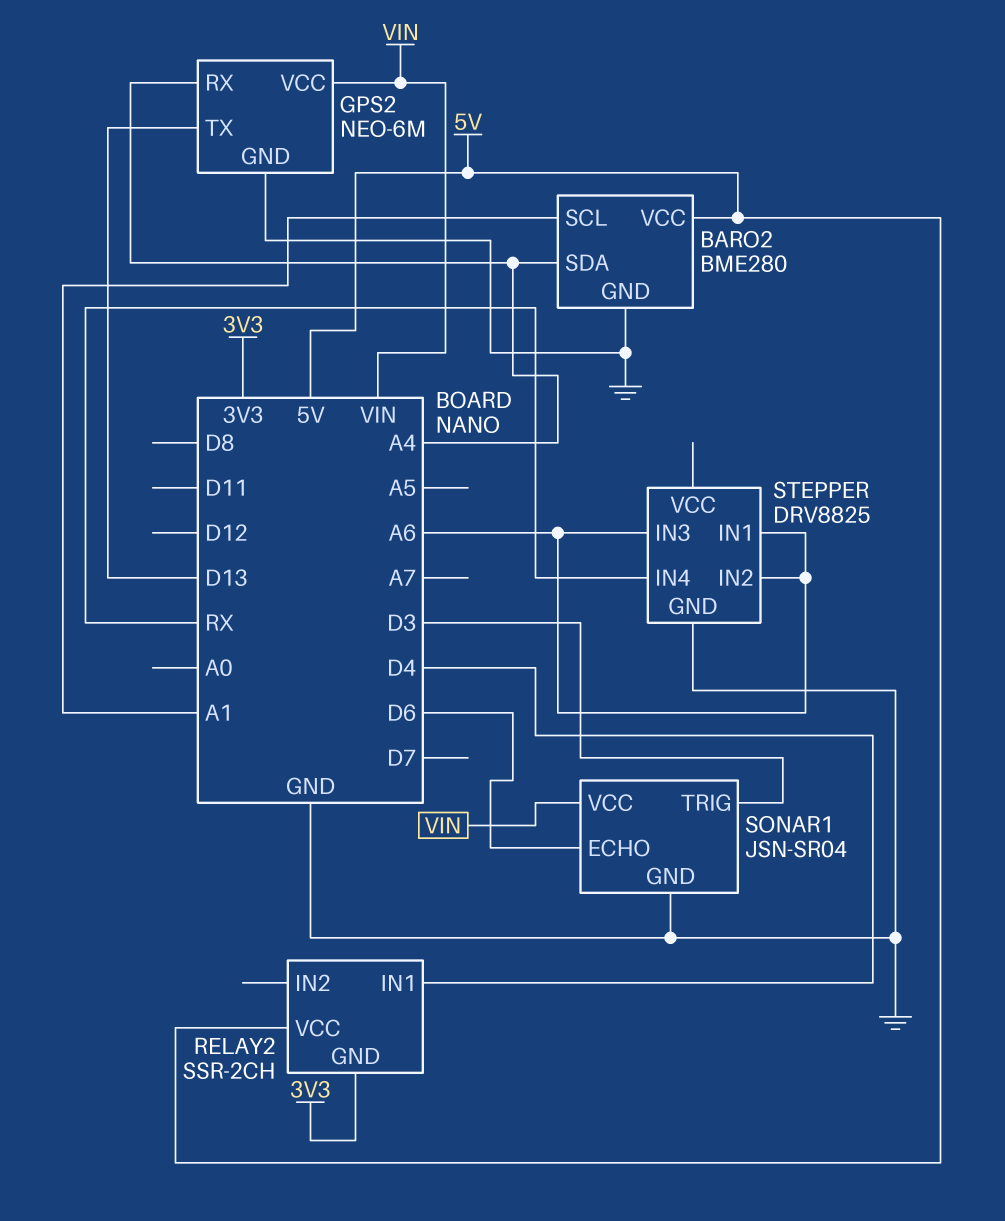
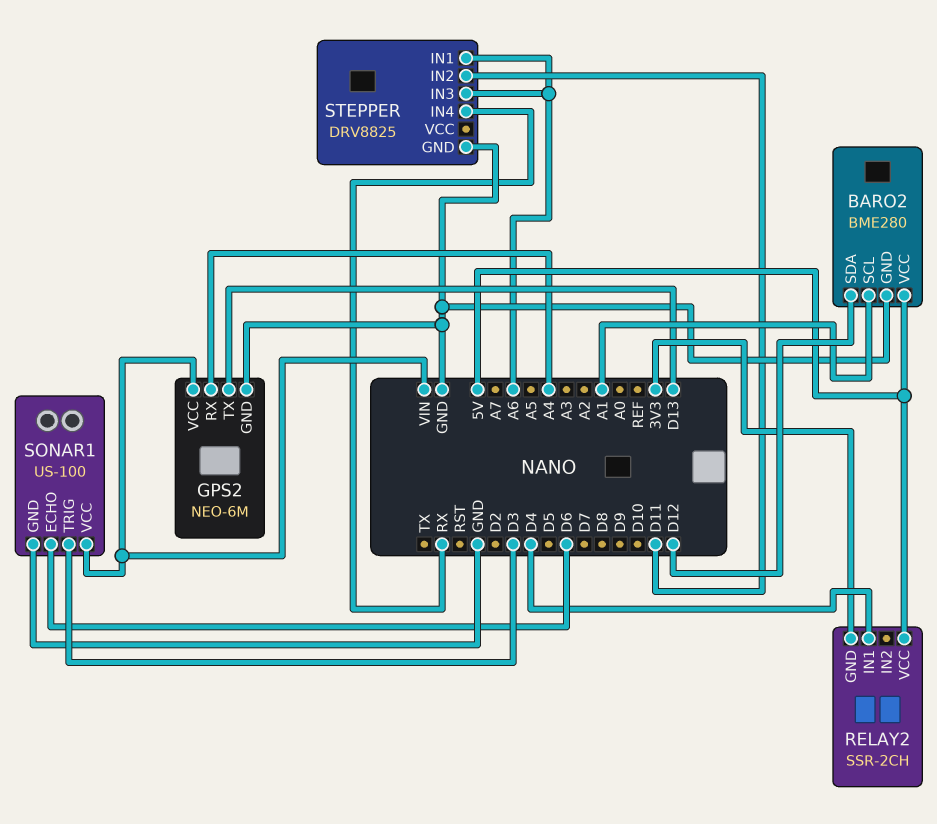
BARO2 pin SDA: A4 -> D12
SONAR1: JSN-SR04 -> US-100
STEPPER pin IN2: A6 -> D11

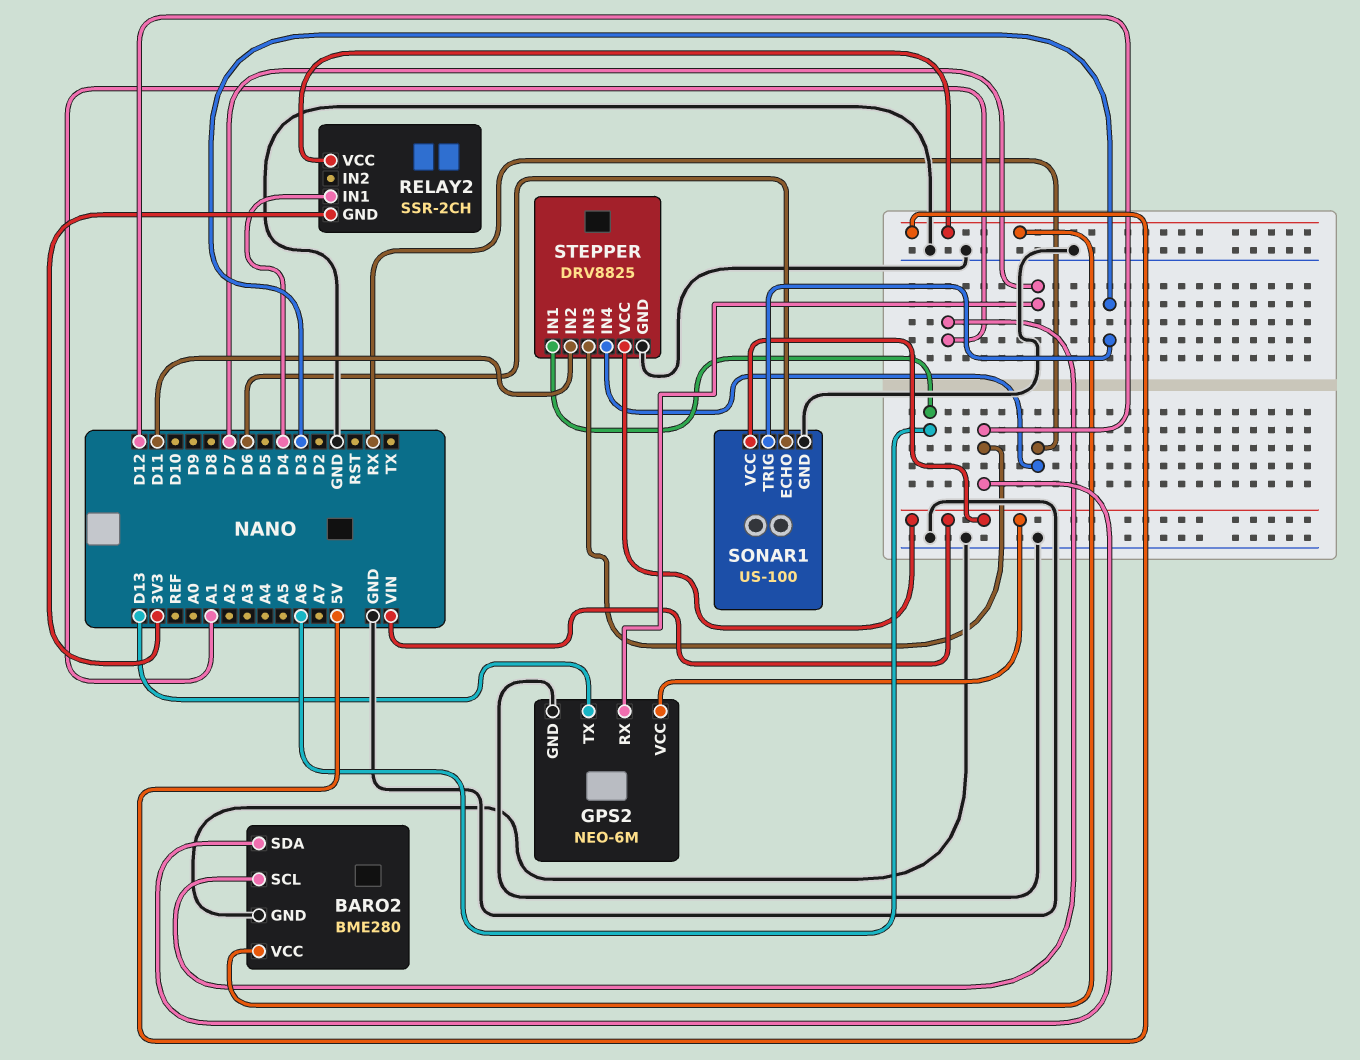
GPS2 pin RX: A4 -> D7
STEPPER pin IN3: A6 -> D12
STEPPER pin VCC: none -> VIN

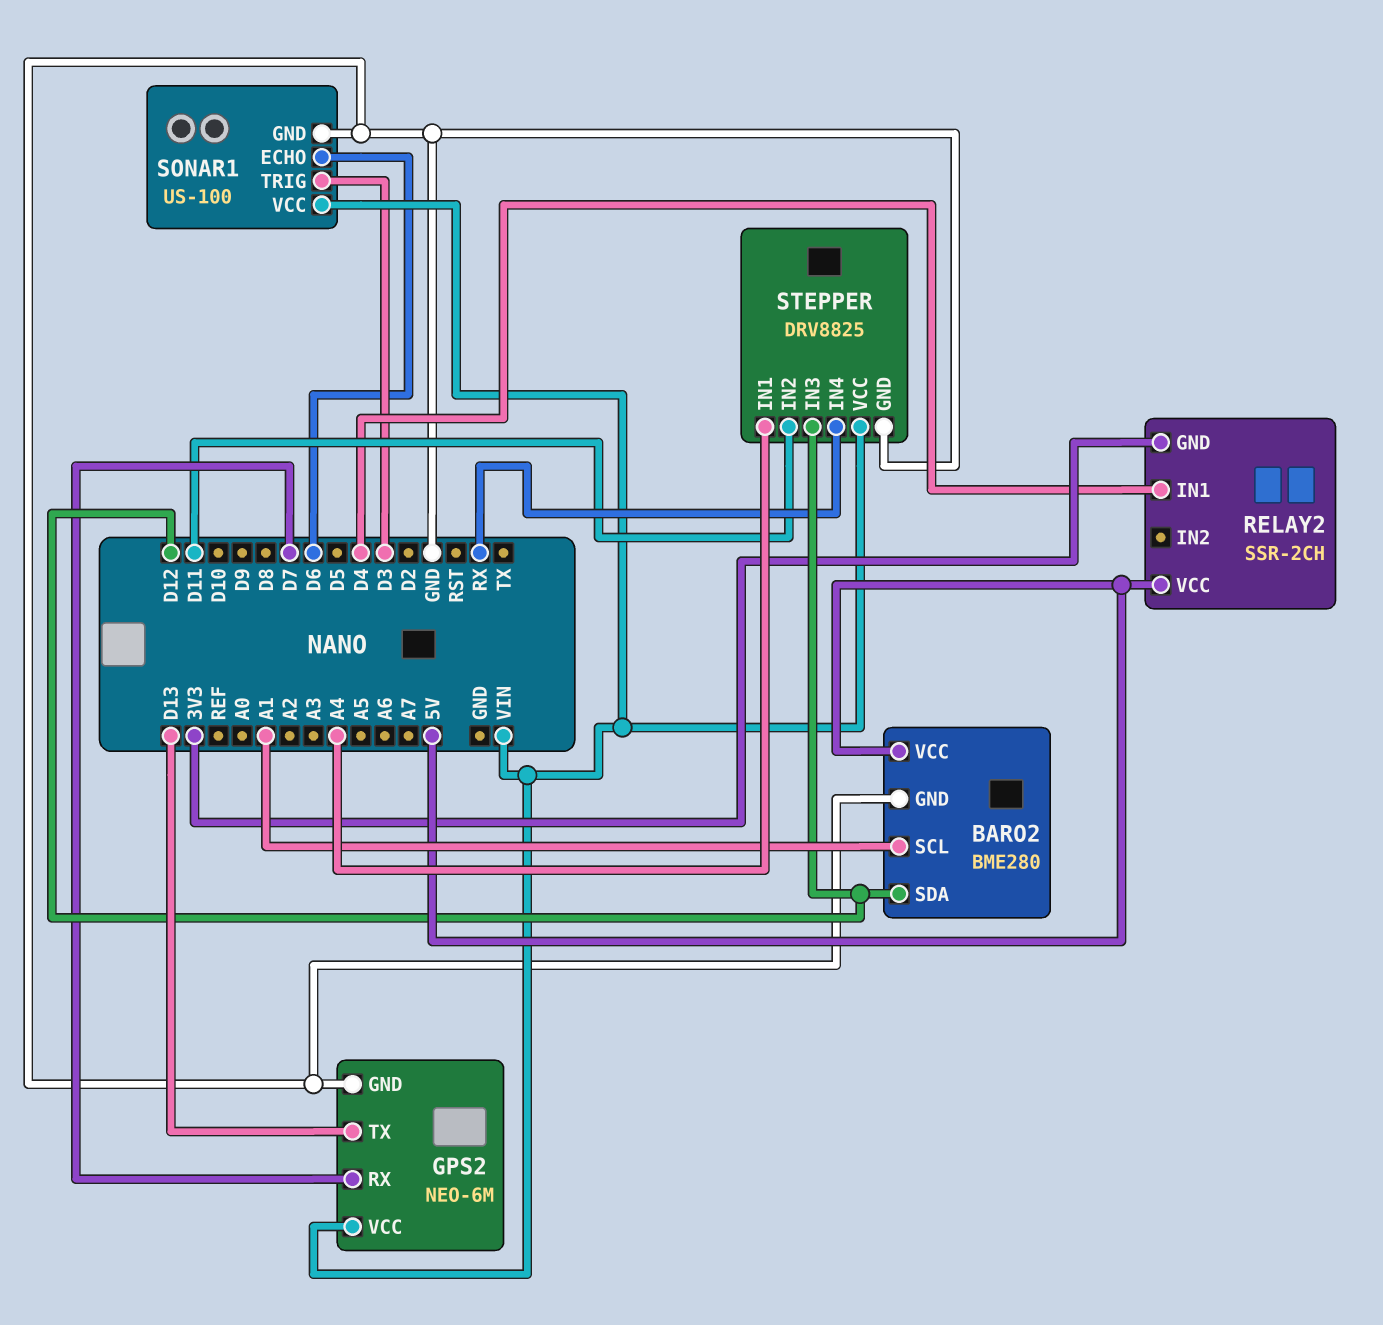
STEPPER pin IN1: A6 -> A4

